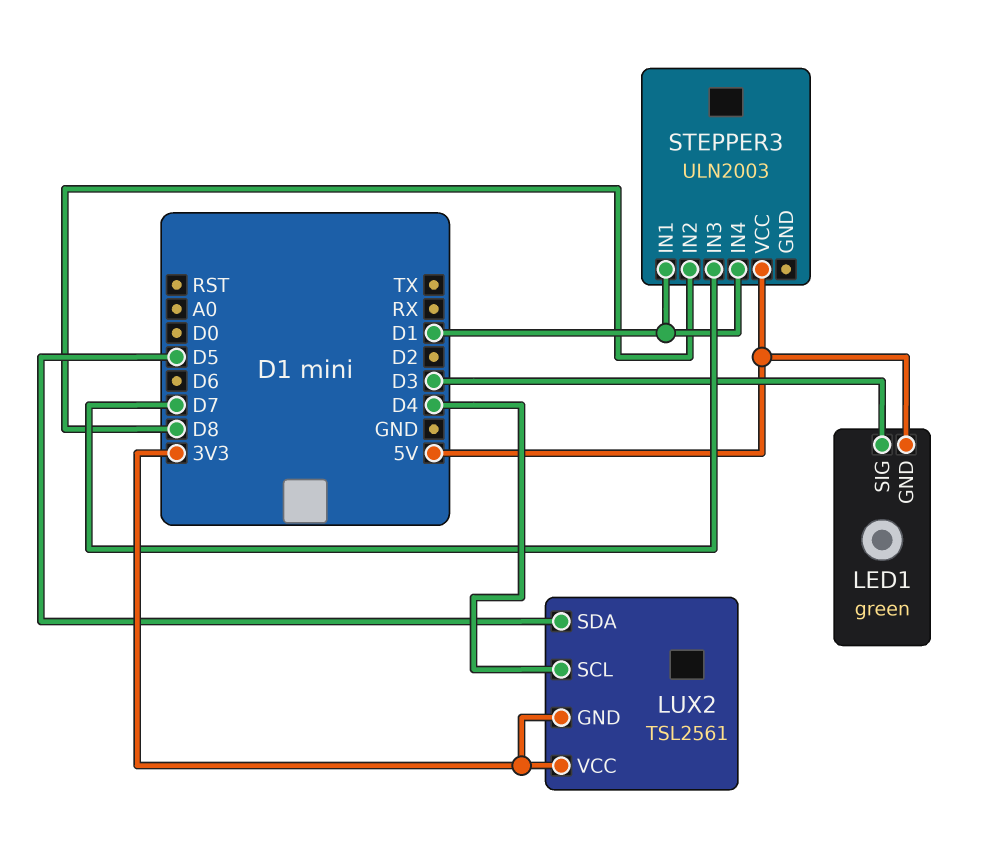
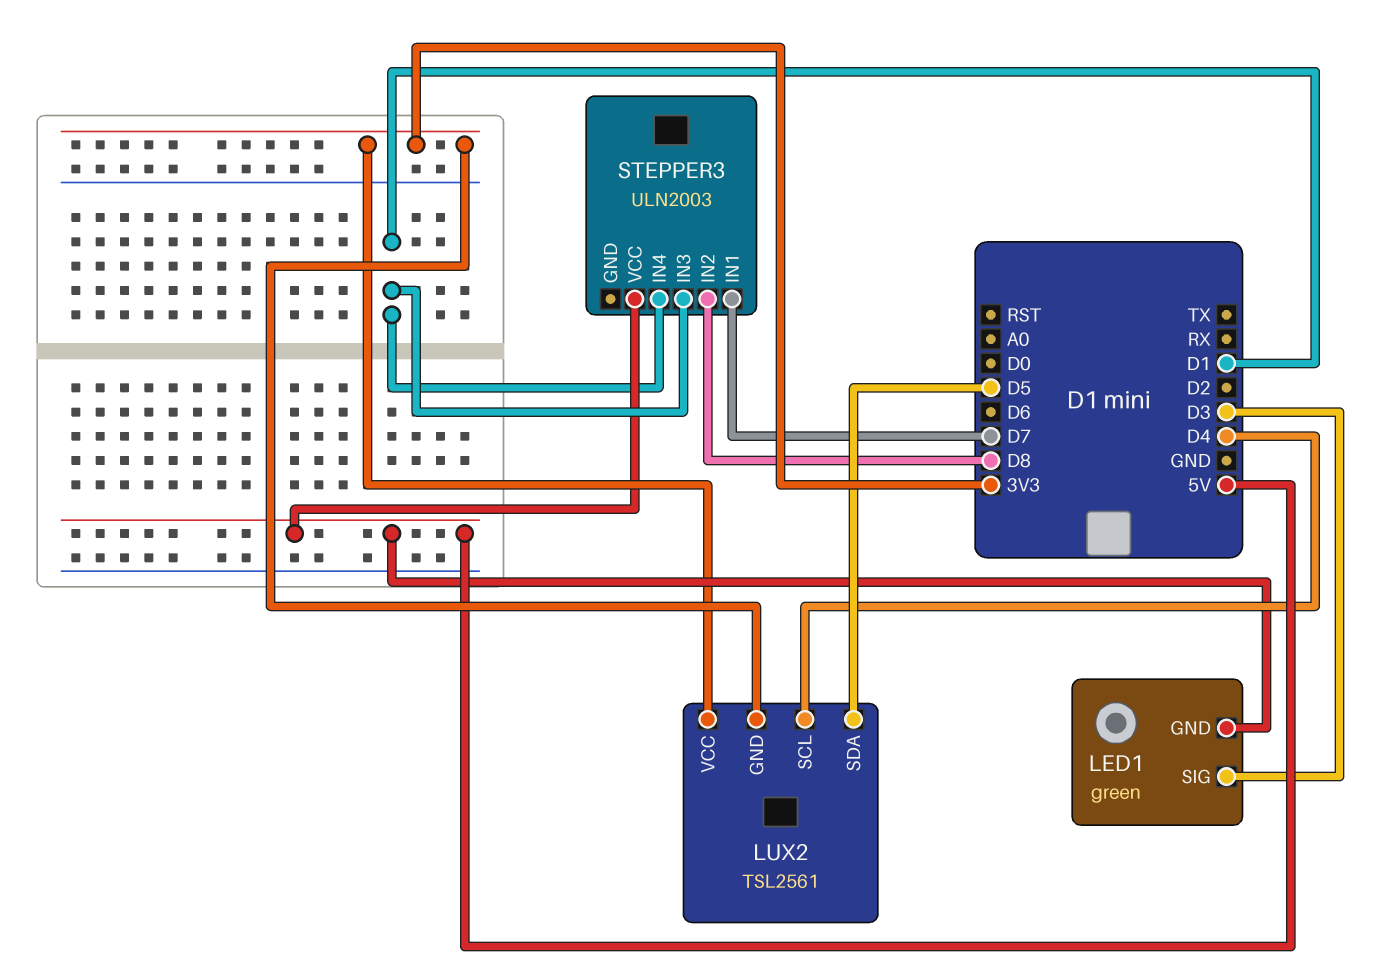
STEPPER3 pin IN1: D1 -> D7
STEPPER3 pin IN3: D7 -> D1

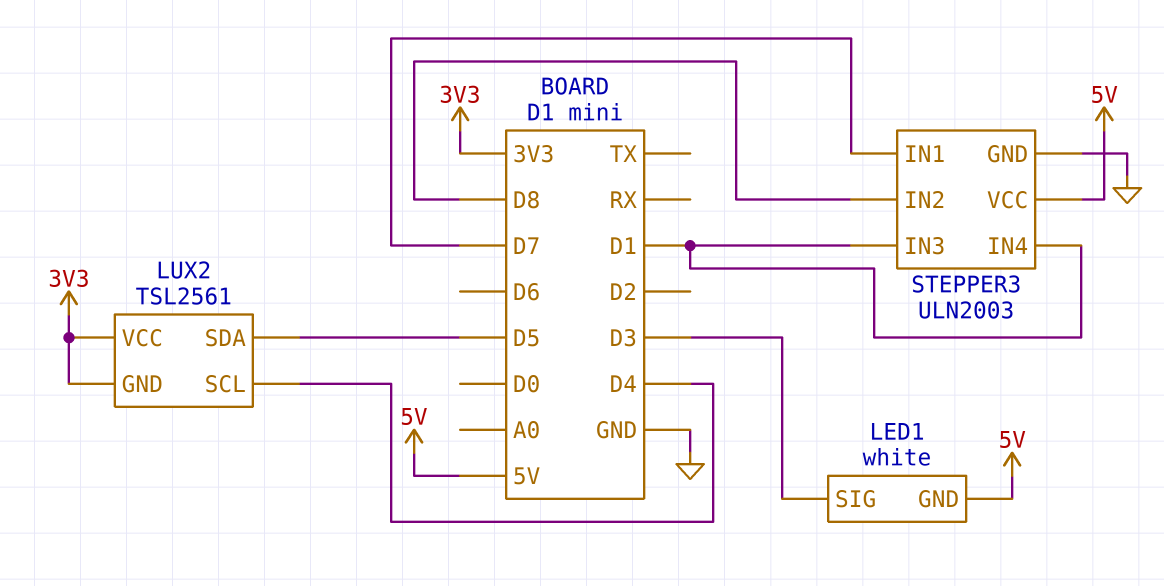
LED1: green -> white
STEPPER3 pin GND: none -> GND

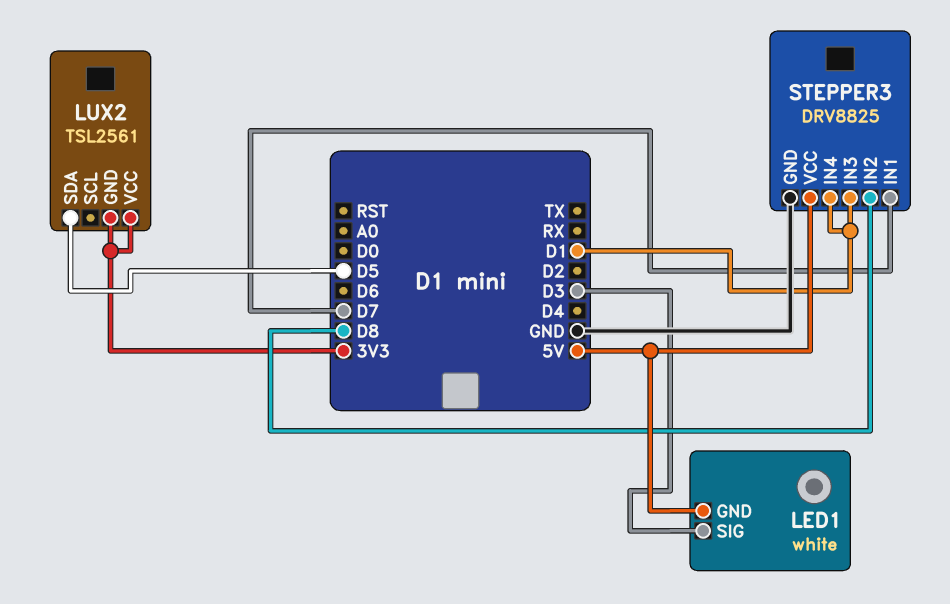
LUX2 pin SCL: D4 -> none
STEPPER3: ULN2003 -> DRV8825

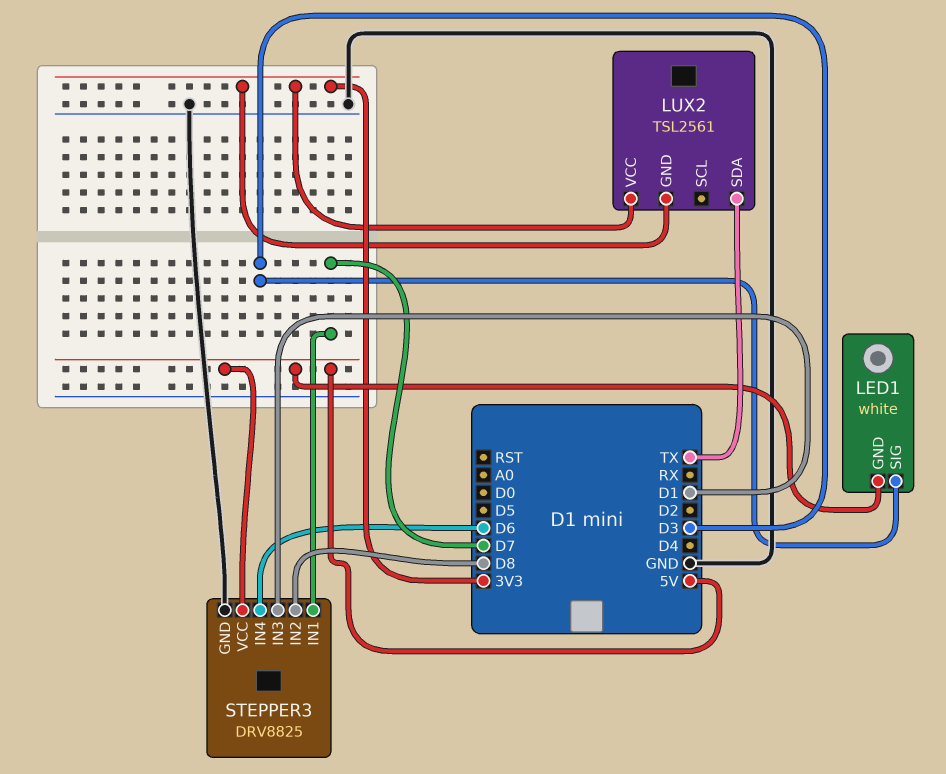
LUX2 pin SDA: D5 -> TX
STEPPER3 pin IN4: D1 -> D6

